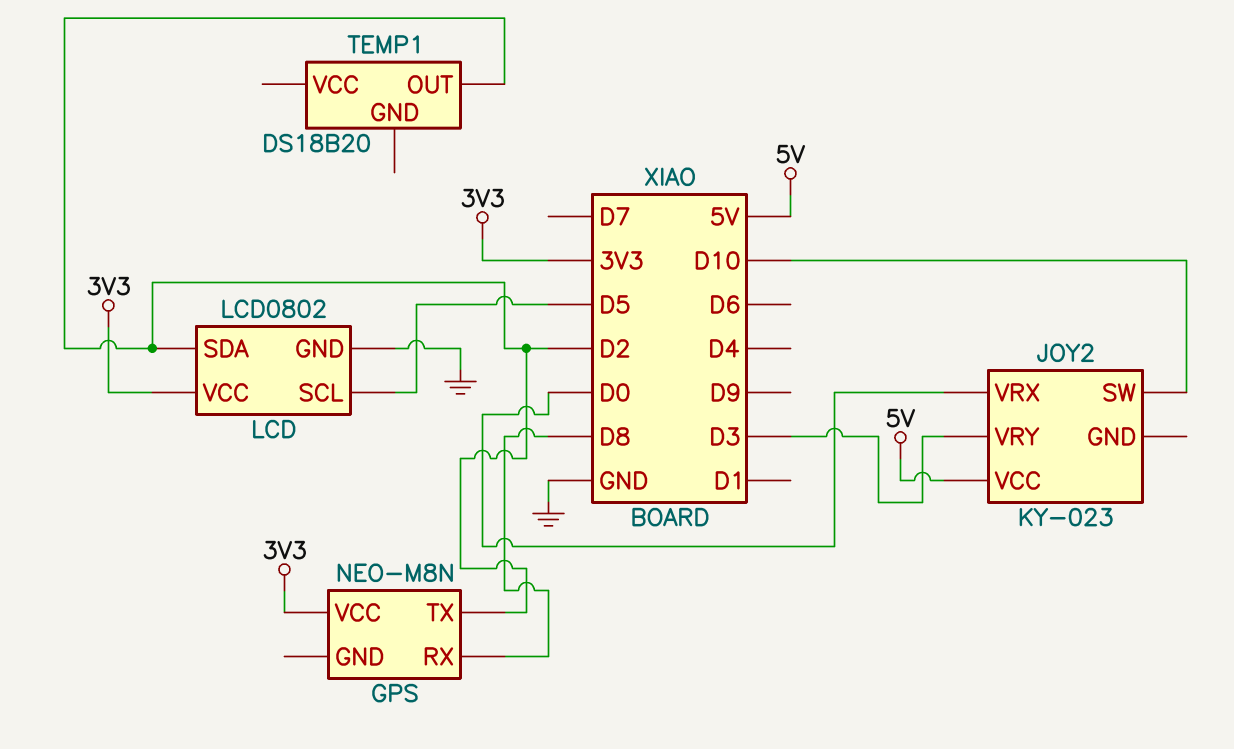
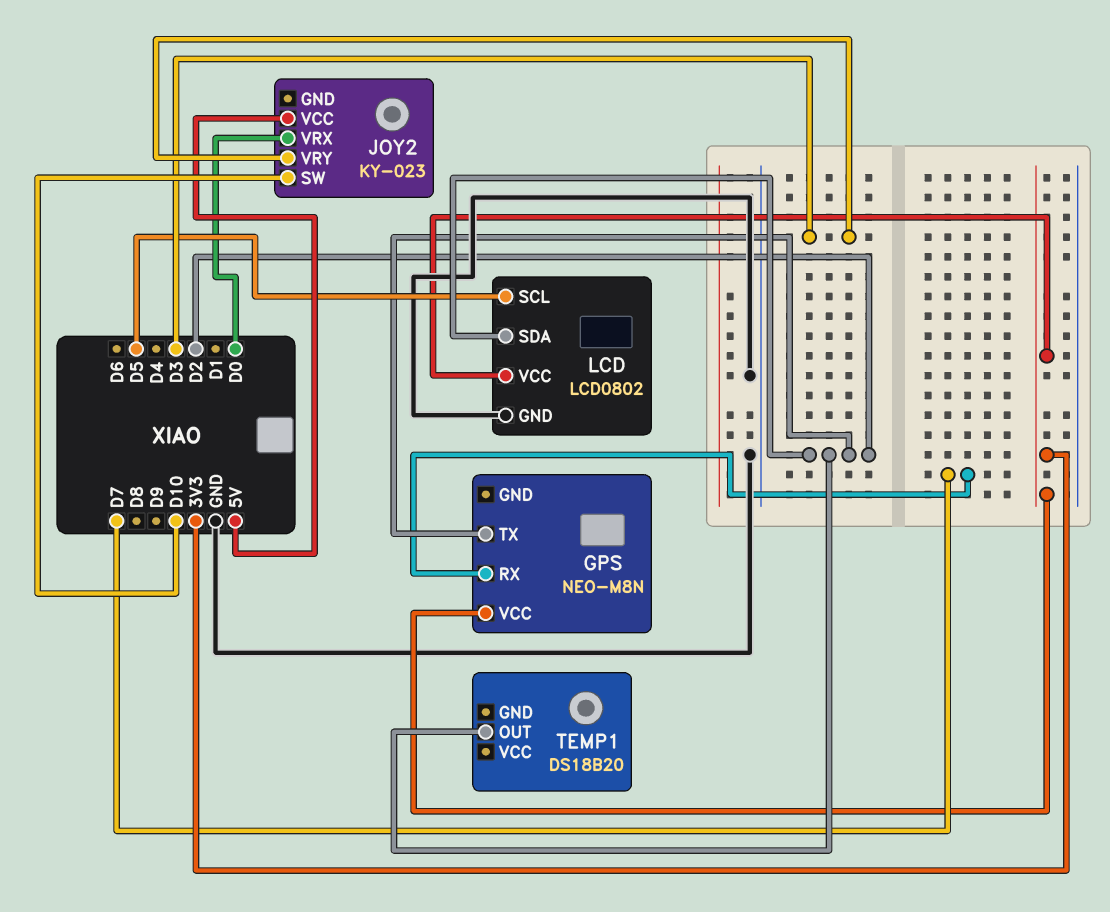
GPS pin RX: D8 -> D7

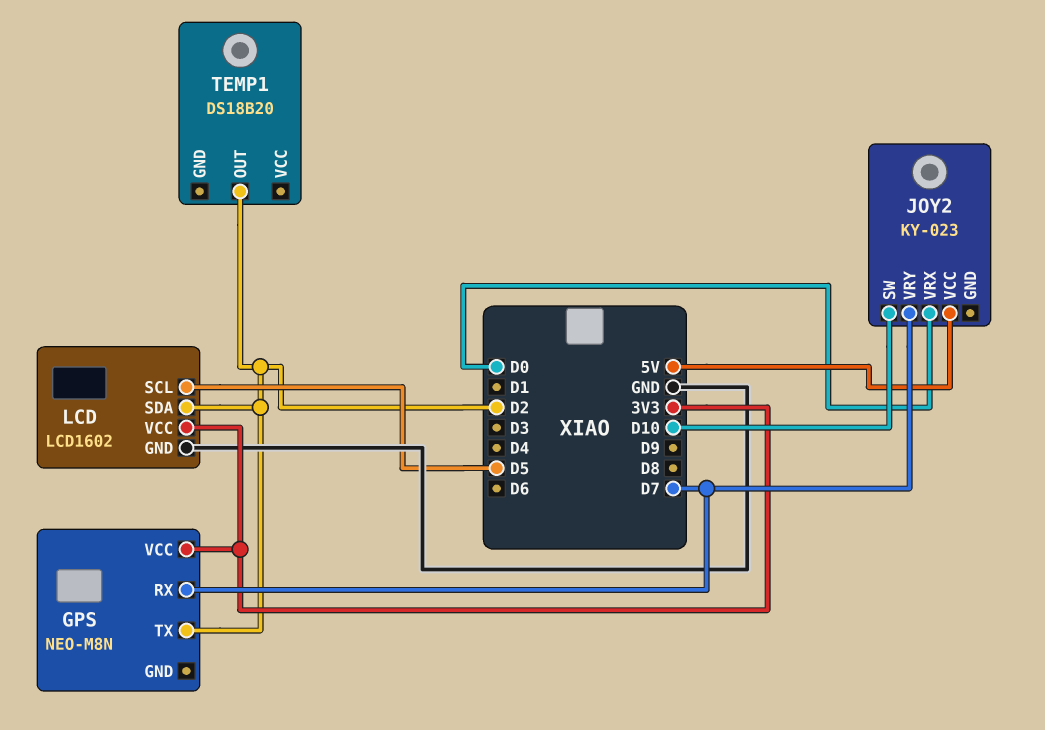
JOY2 pin VRY: D3 -> D7
LCD: LCD0802 -> LCD1602

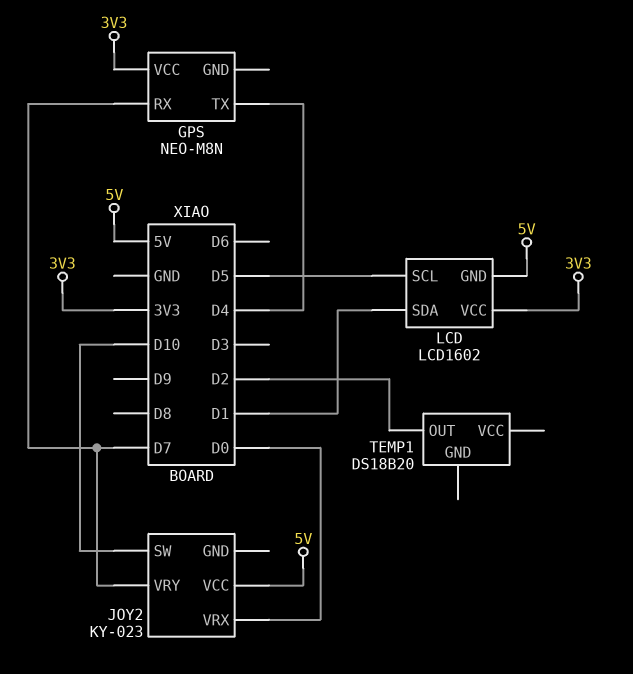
GPS pin TX: D2 -> D4
LCD pin GND: GND -> 5V
LCD pin SDA: D2 -> D1

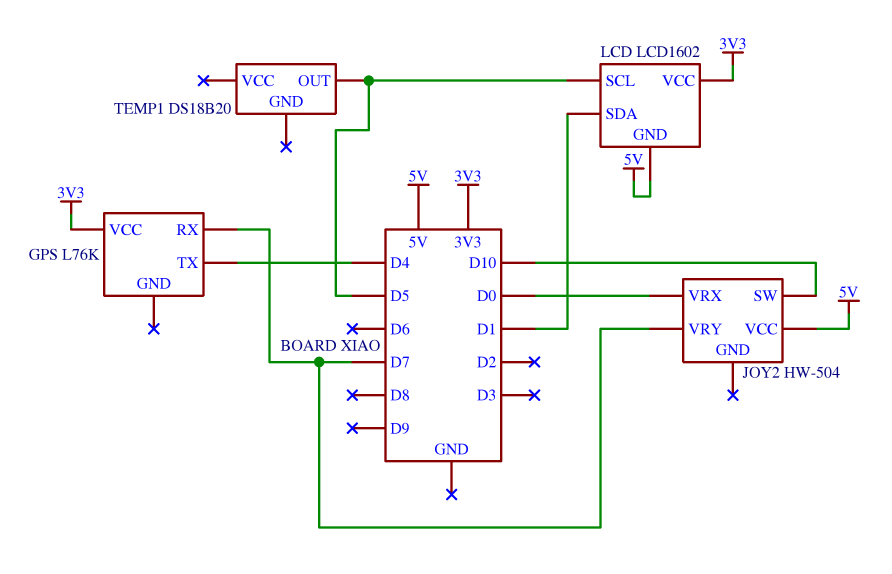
GPS: NEO-M8N -> L76K
JOY2: KY-023 -> HW-504
TEMP1 pin OUT: D2 -> D5

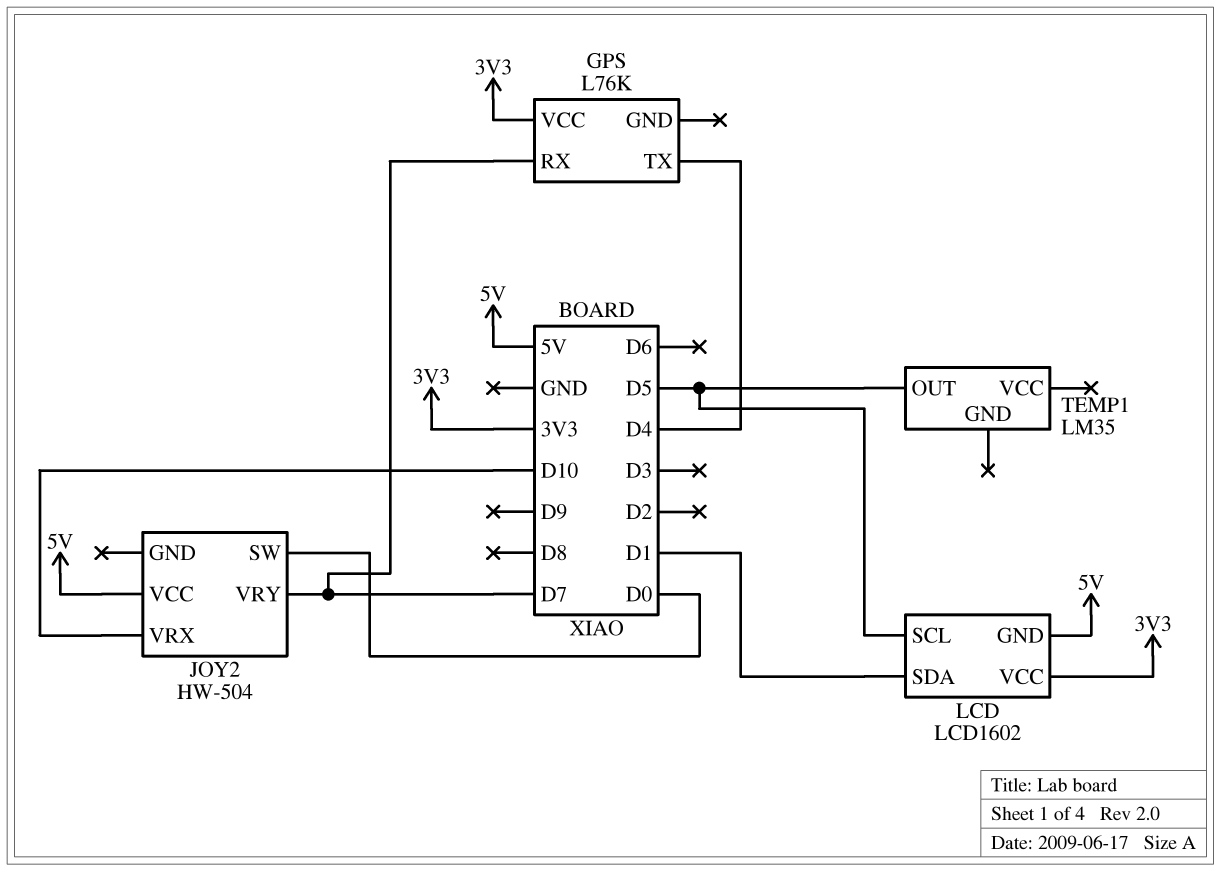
JOY2 pin SW: D10 -> D0
JOY2 pin VRX: D0 -> D10
TEMP1: DS18B20 -> LM35

